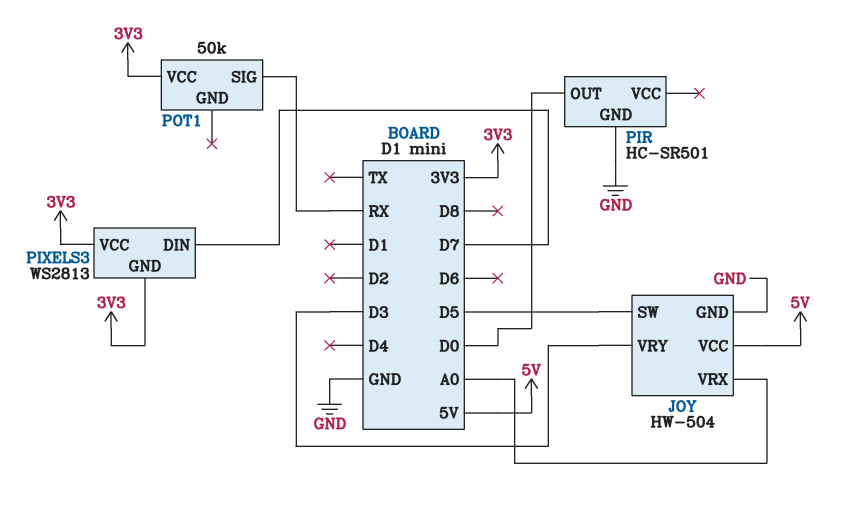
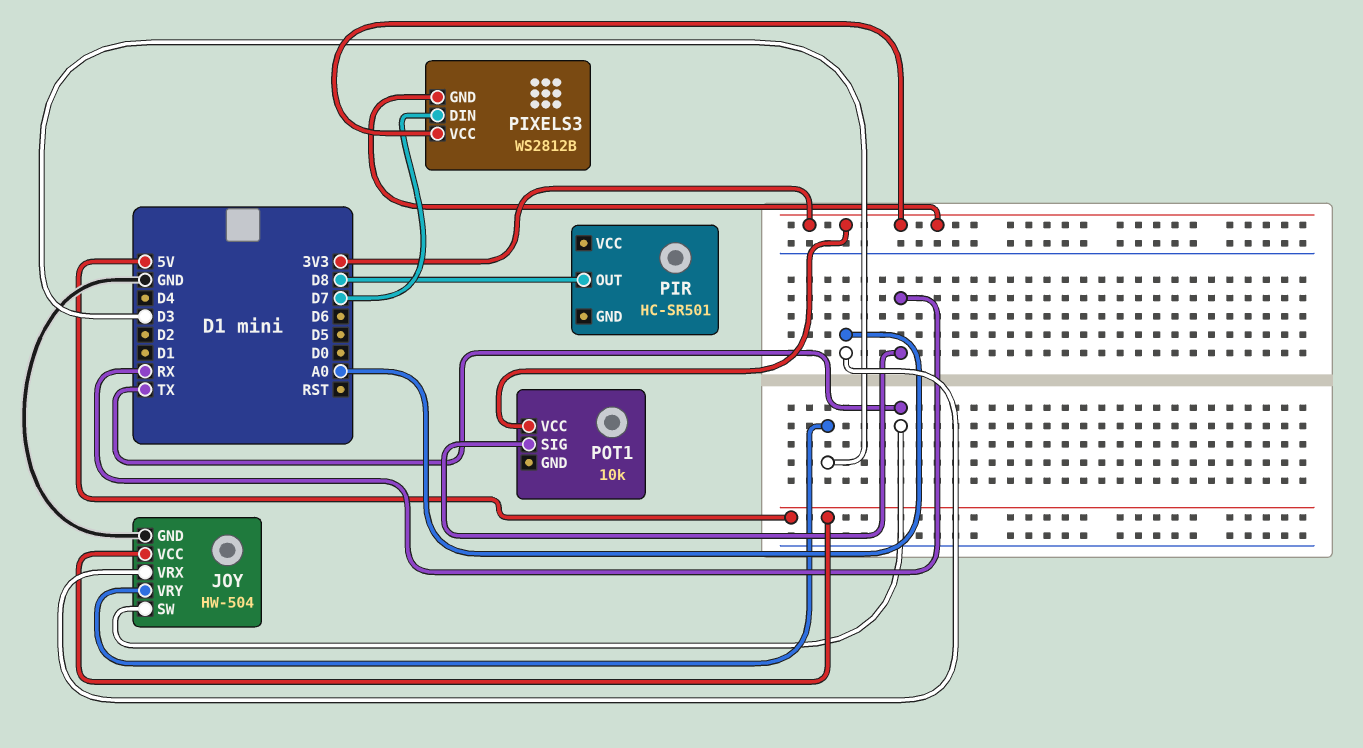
JOY pin SW: D5 -> TX
PIR pin GND: GND -> none
PIR pin OUT: D0 -> D8
PIXELS3: WS2813 -> WS2812B
POT1: 50k -> 10k

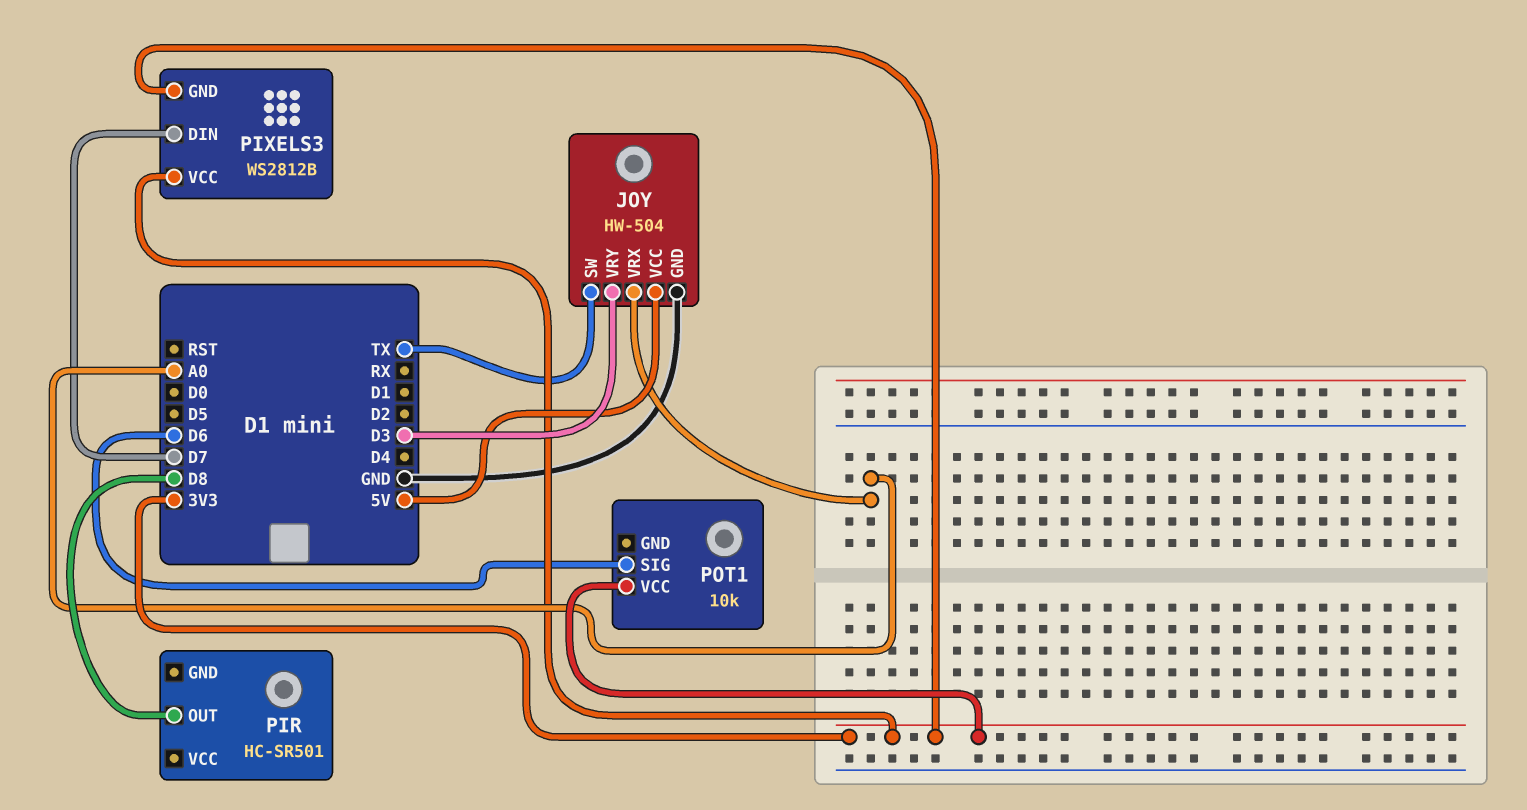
POT1 pin SIG: RX -> D6

